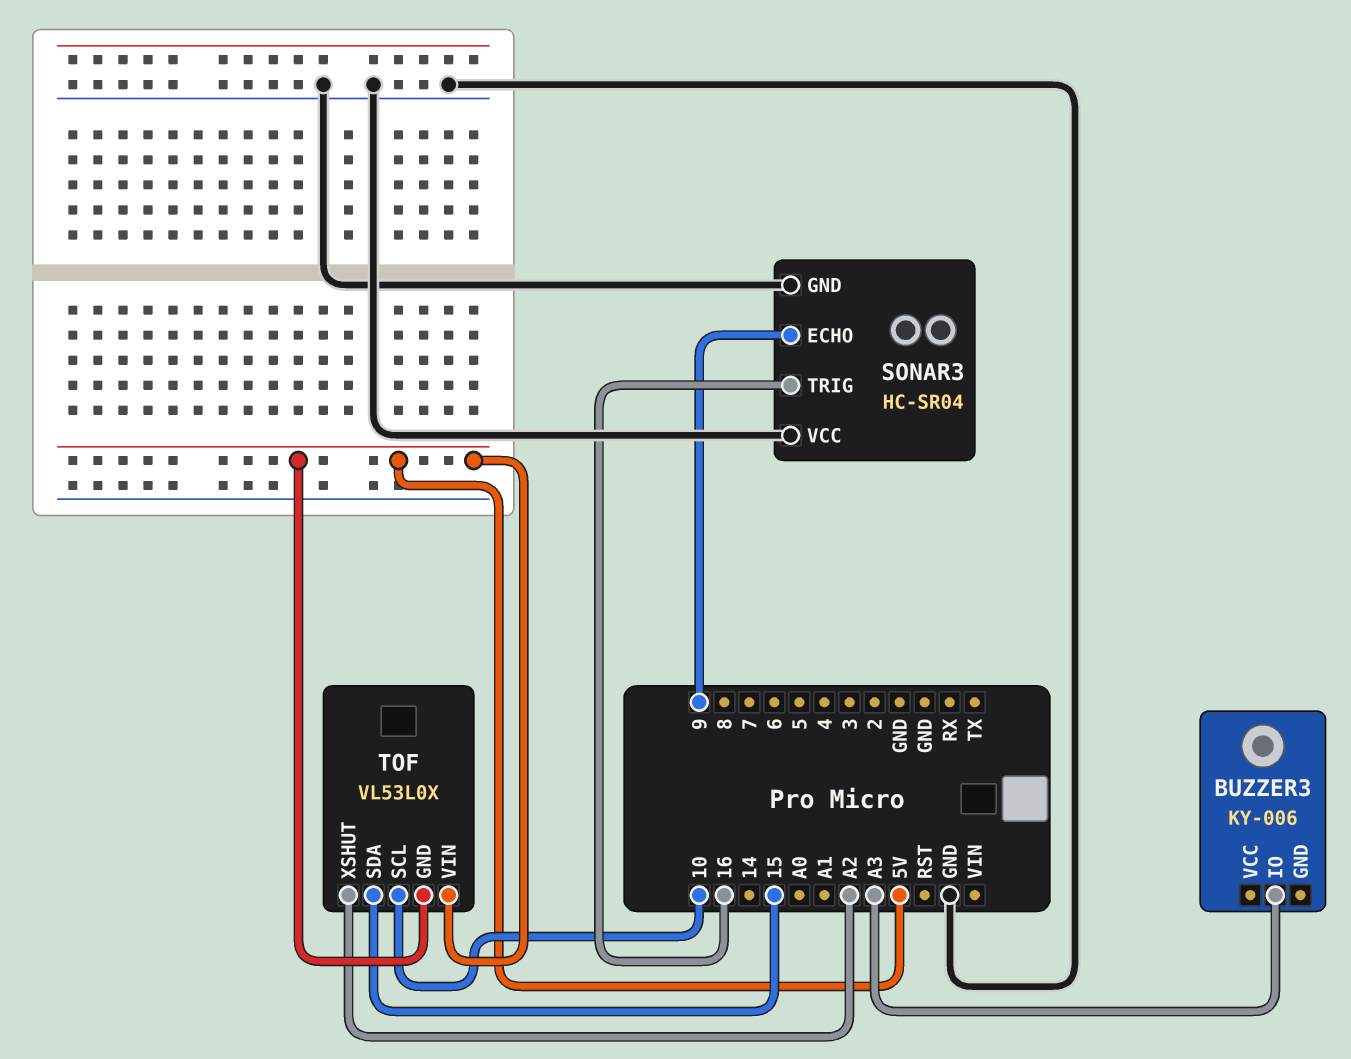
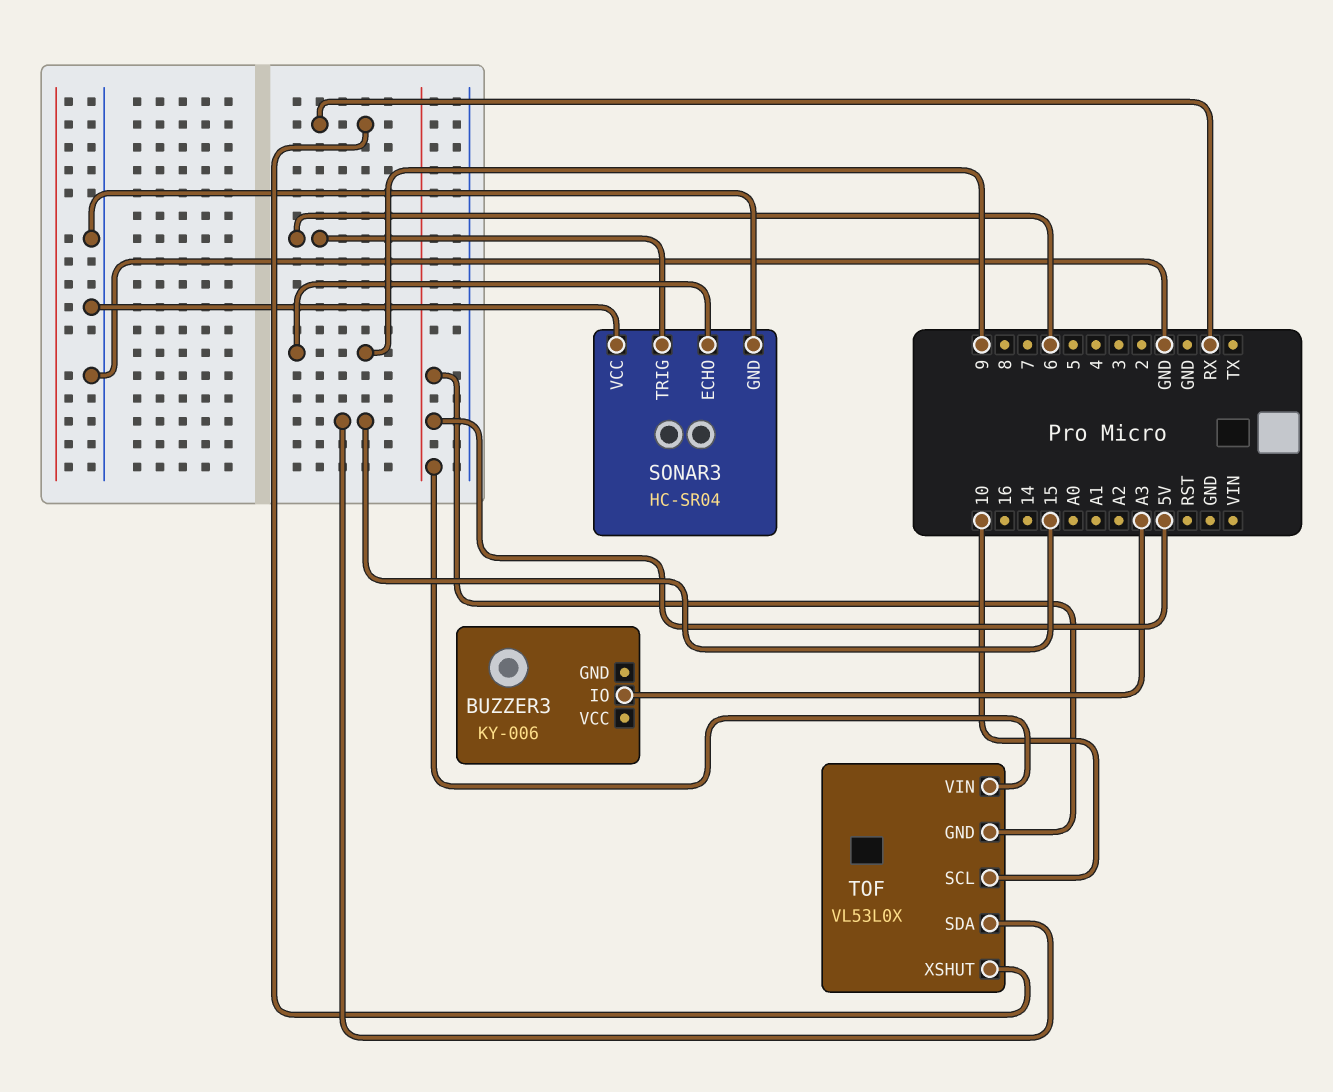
SONAR3 pin TRIG: 16 -> 6
TOF pin XSHUT: A2 -> RX

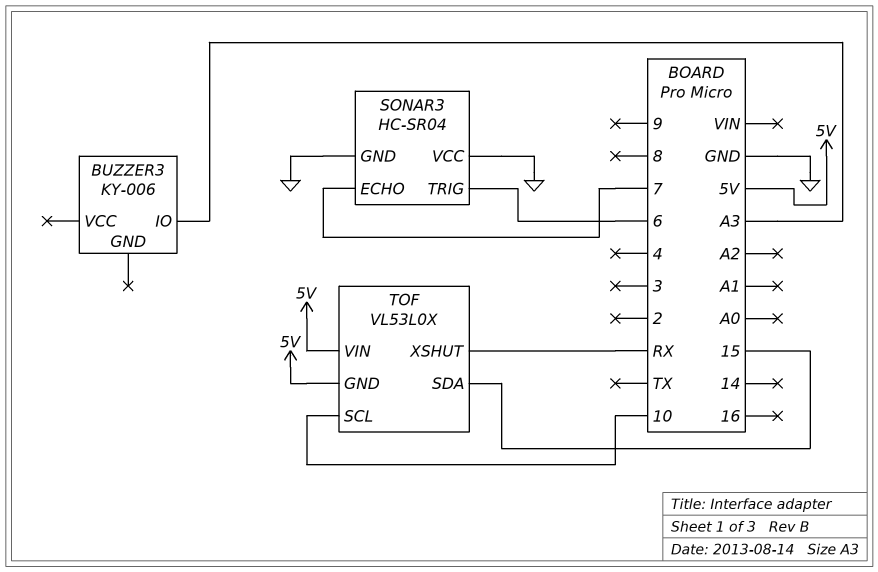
SONAR3 pin ECHO: 9 -> 7

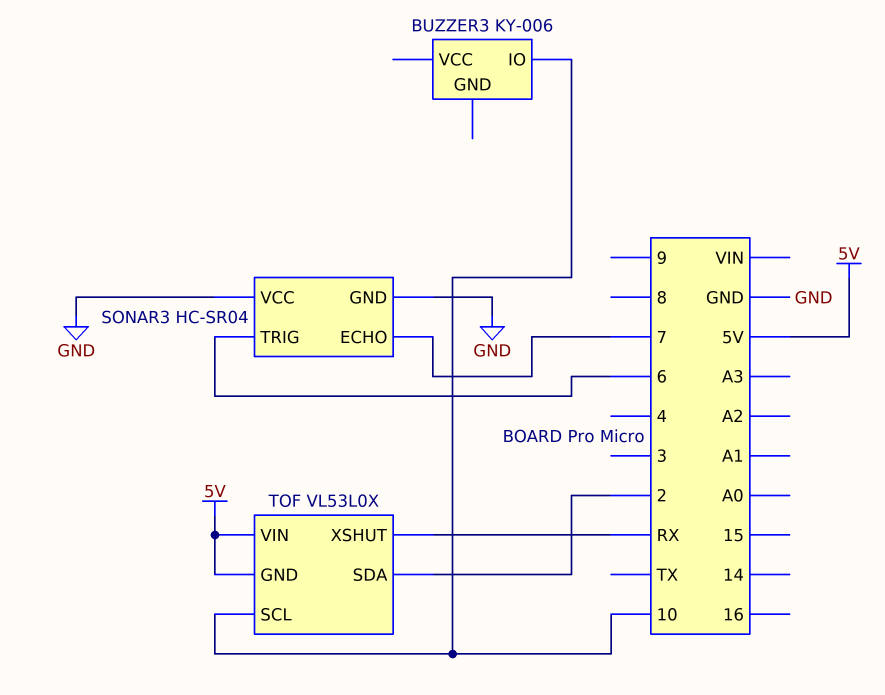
BUZZER3 pin IO: A3 -> 10
TOF pin SDA: 15 -> 2

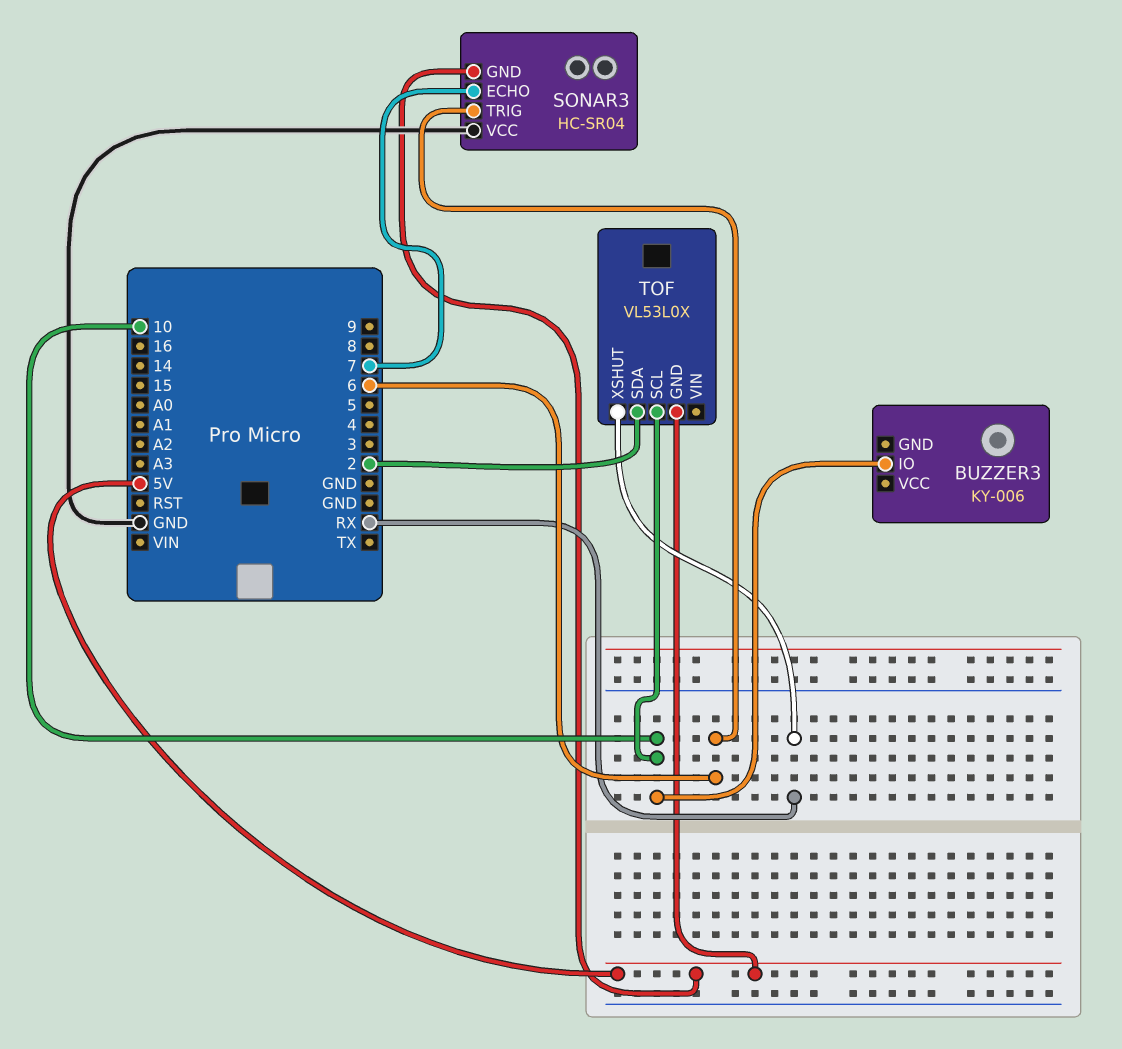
SONAR3 pin GND: GND -> 5V
TOF pin VIN: 5V -> none

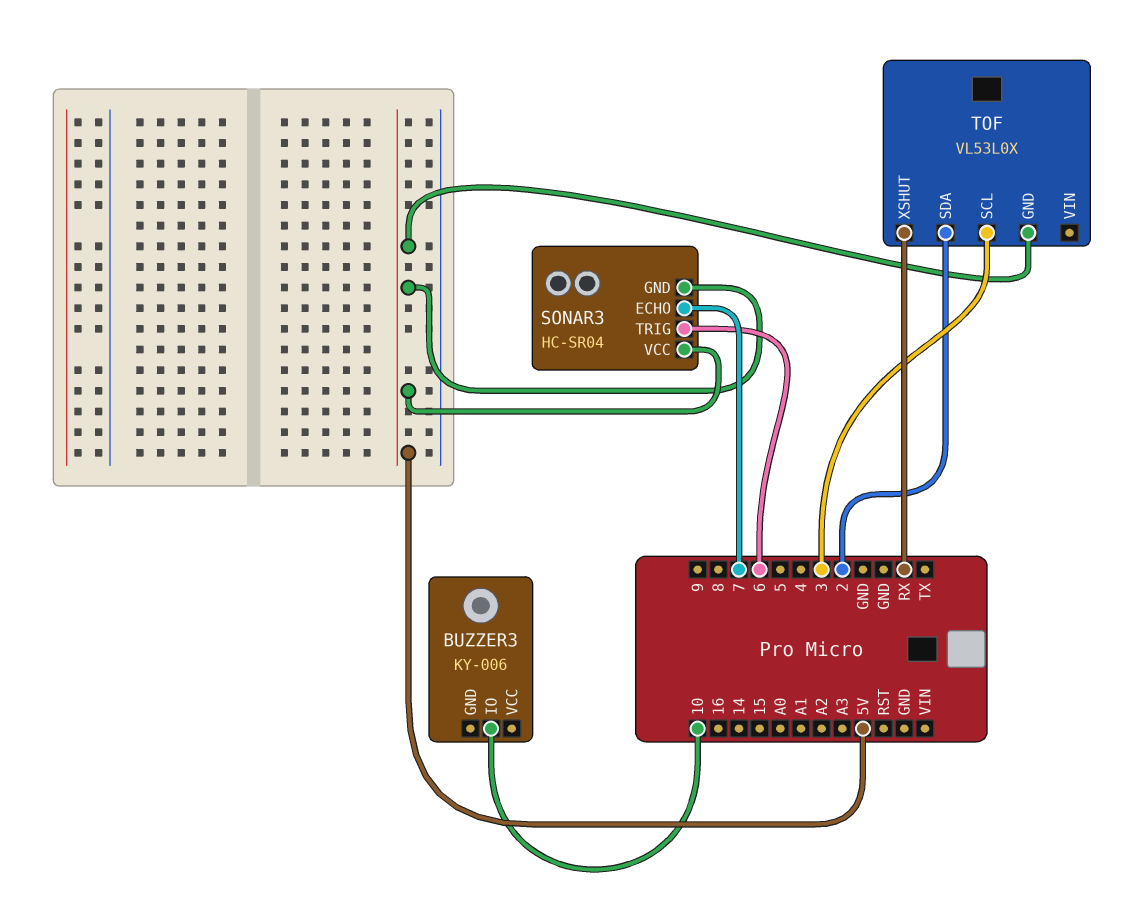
SONAR3 pin VCC: GND -> 5V
TOF pin SCL: 10 -> 3

